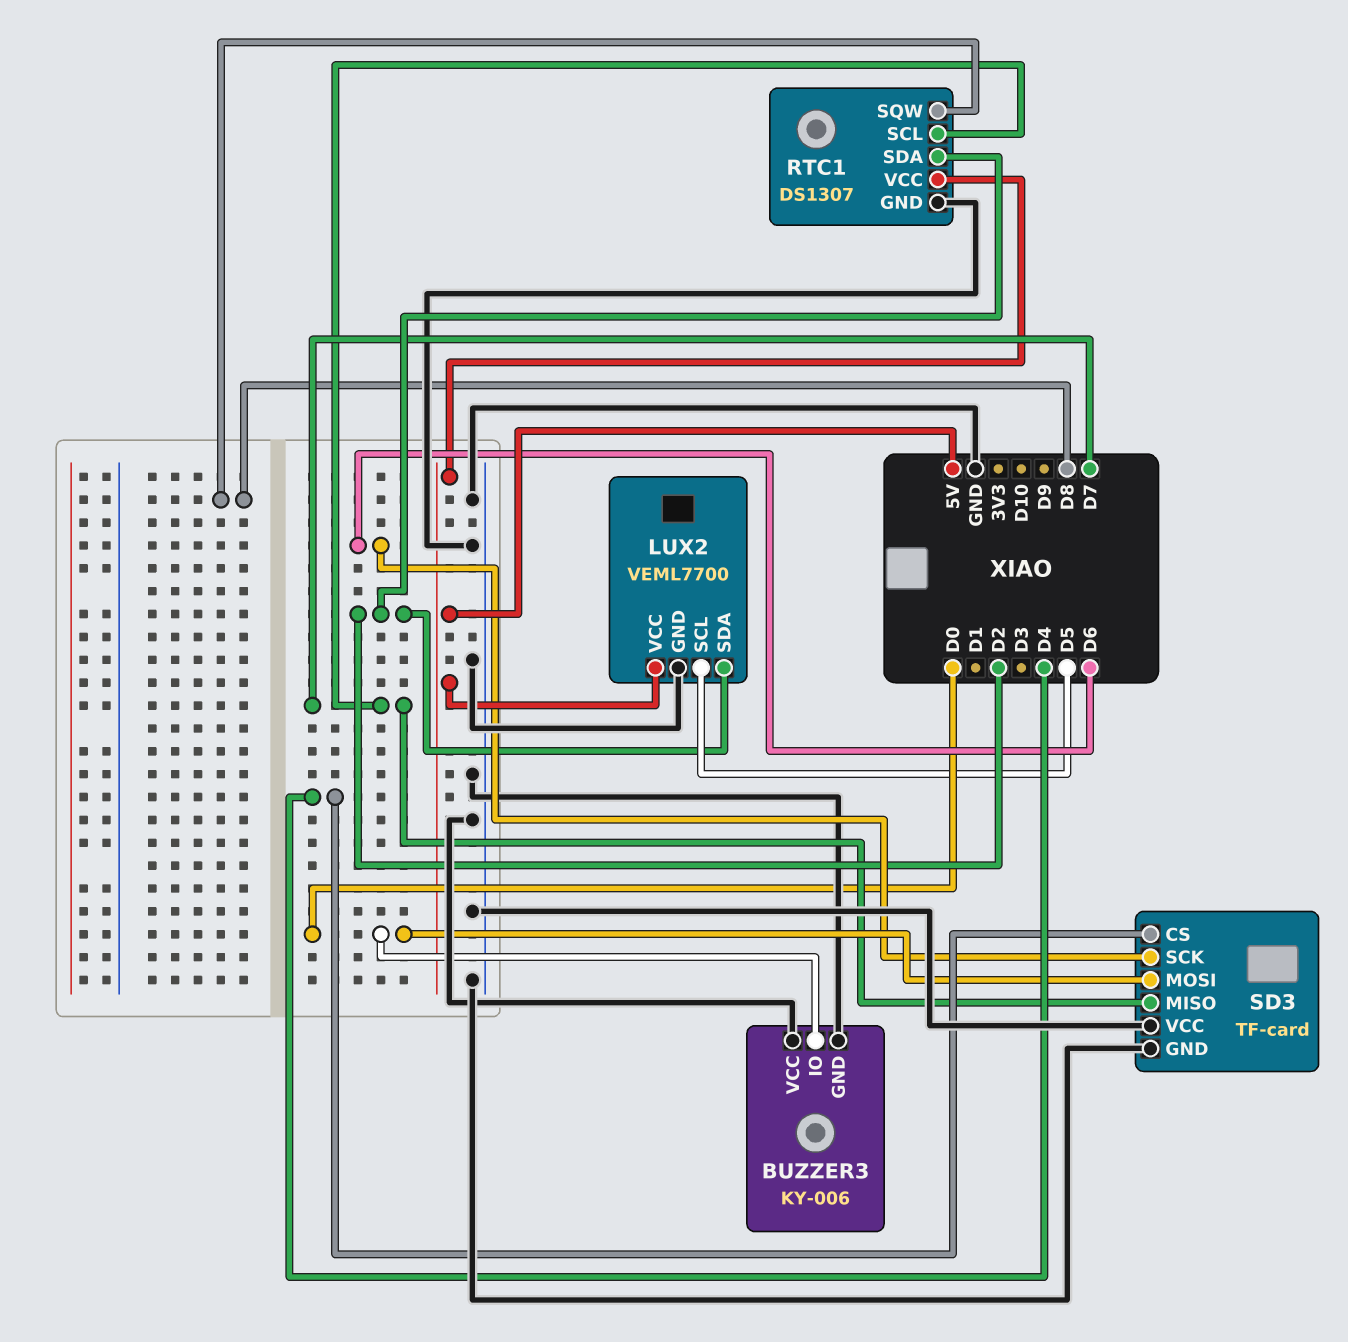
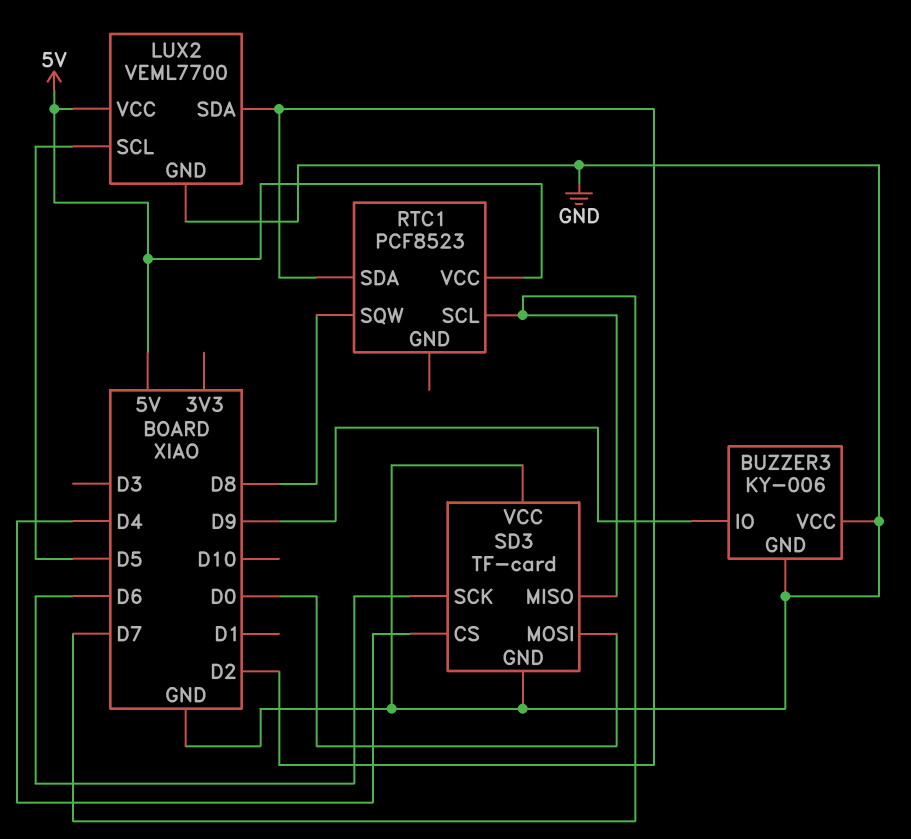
BUZZER3 pin IO: D0 -> D9
RTC1: DS1307 -> PCF8523
RTC1 pin GND: GND -> none

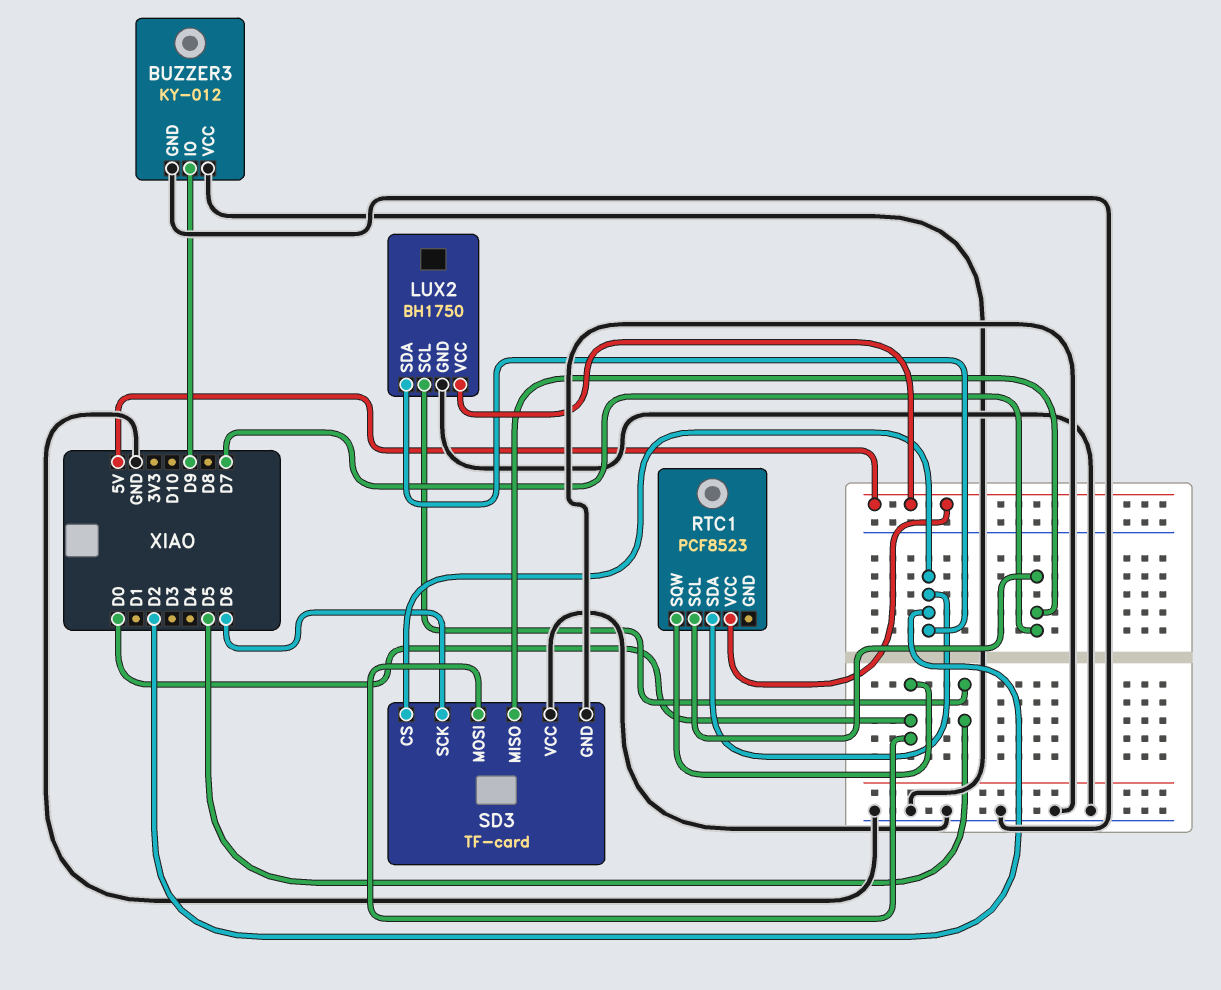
BUZZER3: KY-006 -> KY-012
LUX2: VEML7700 -> BH1750
RTC1 pin SQW: D8 -> D0
SD3 pin CS: D4 -> D2

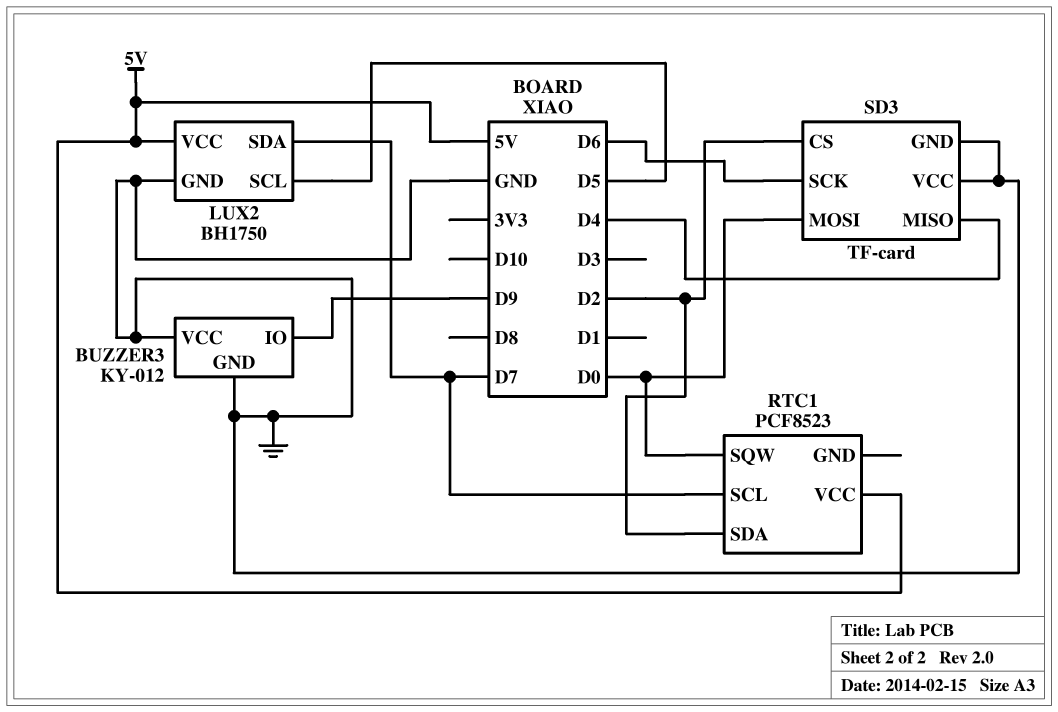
LUX2 pin SDA: D2 -> D7
SD3 pin MISO: D7 -> D4

